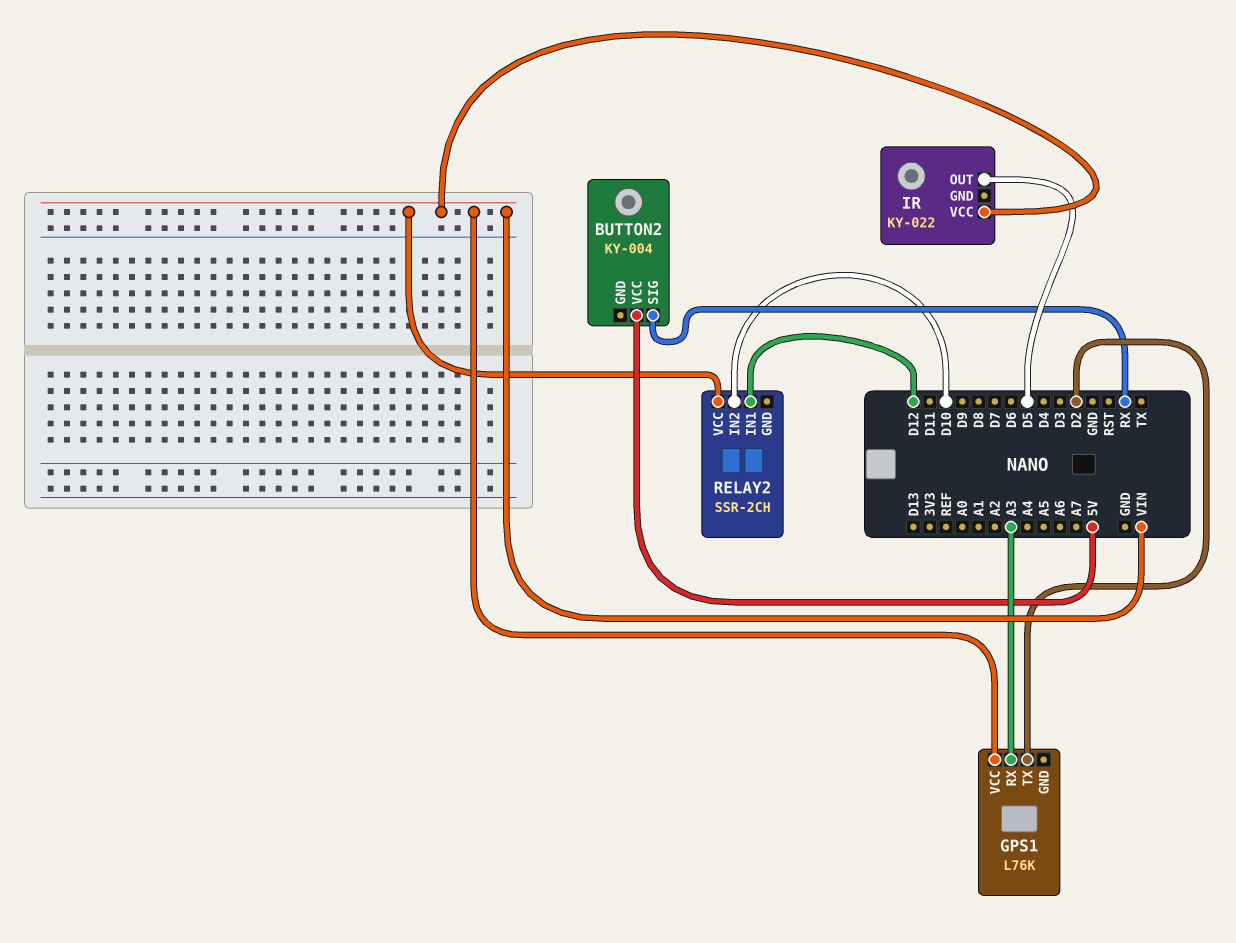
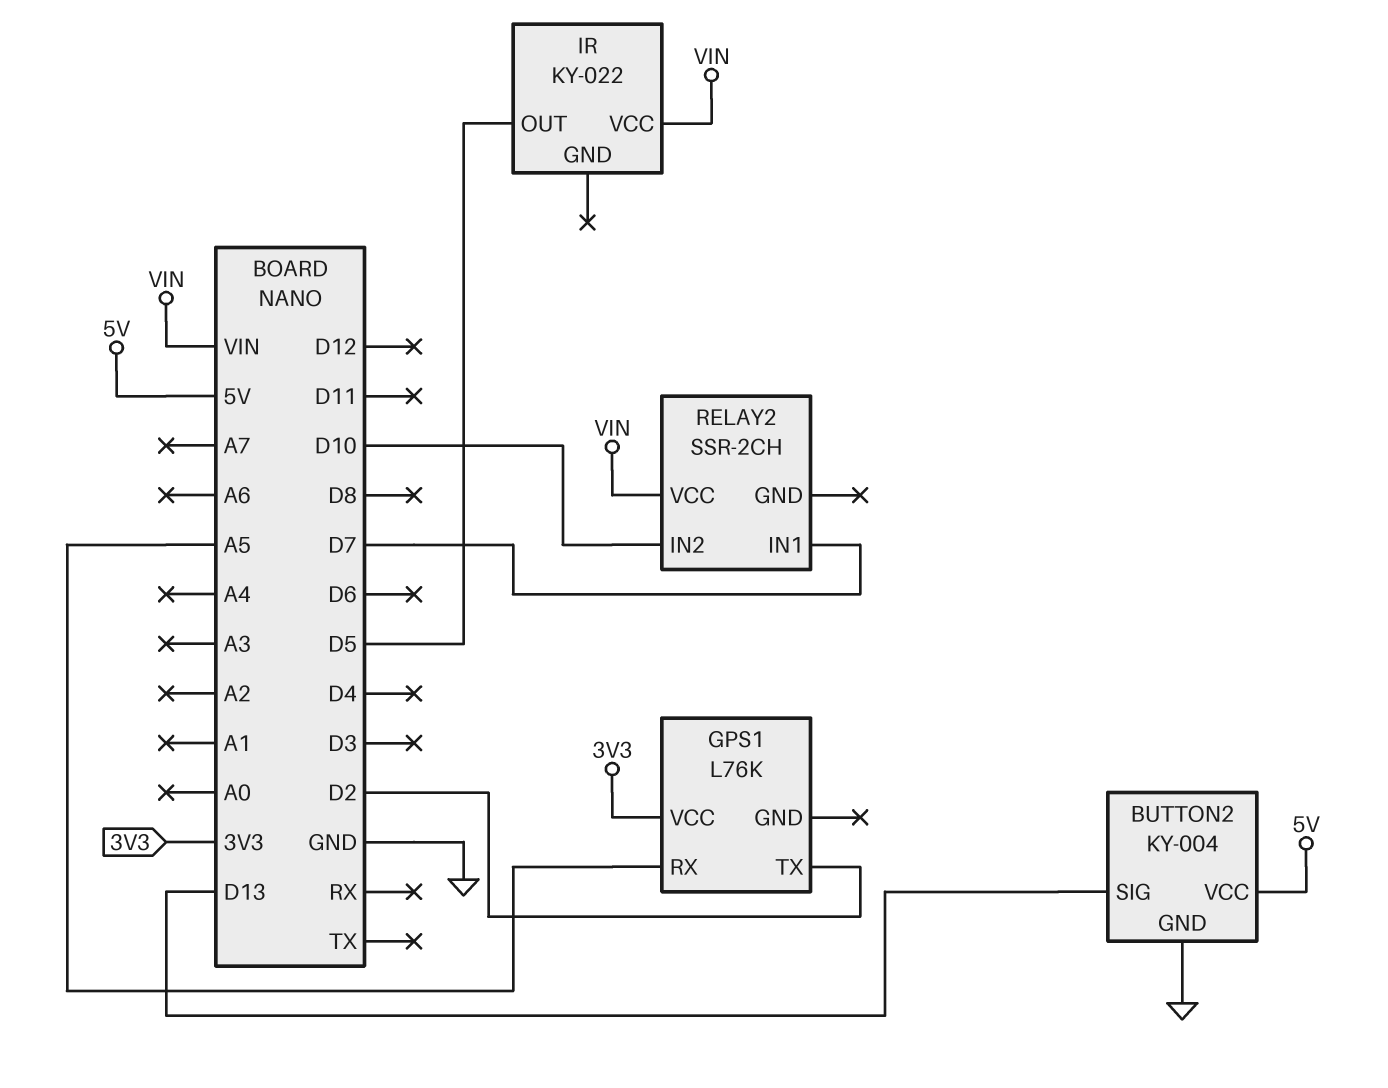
BUTTON2 pin GND: none -> GND
BUTTON2 pin SIG: RX -> D13
GPS1 pin RX: A3 -> A5
GPS1 pin VCC: VIN -> 3V3
RELAY2 pin IN1: D12 -> D7

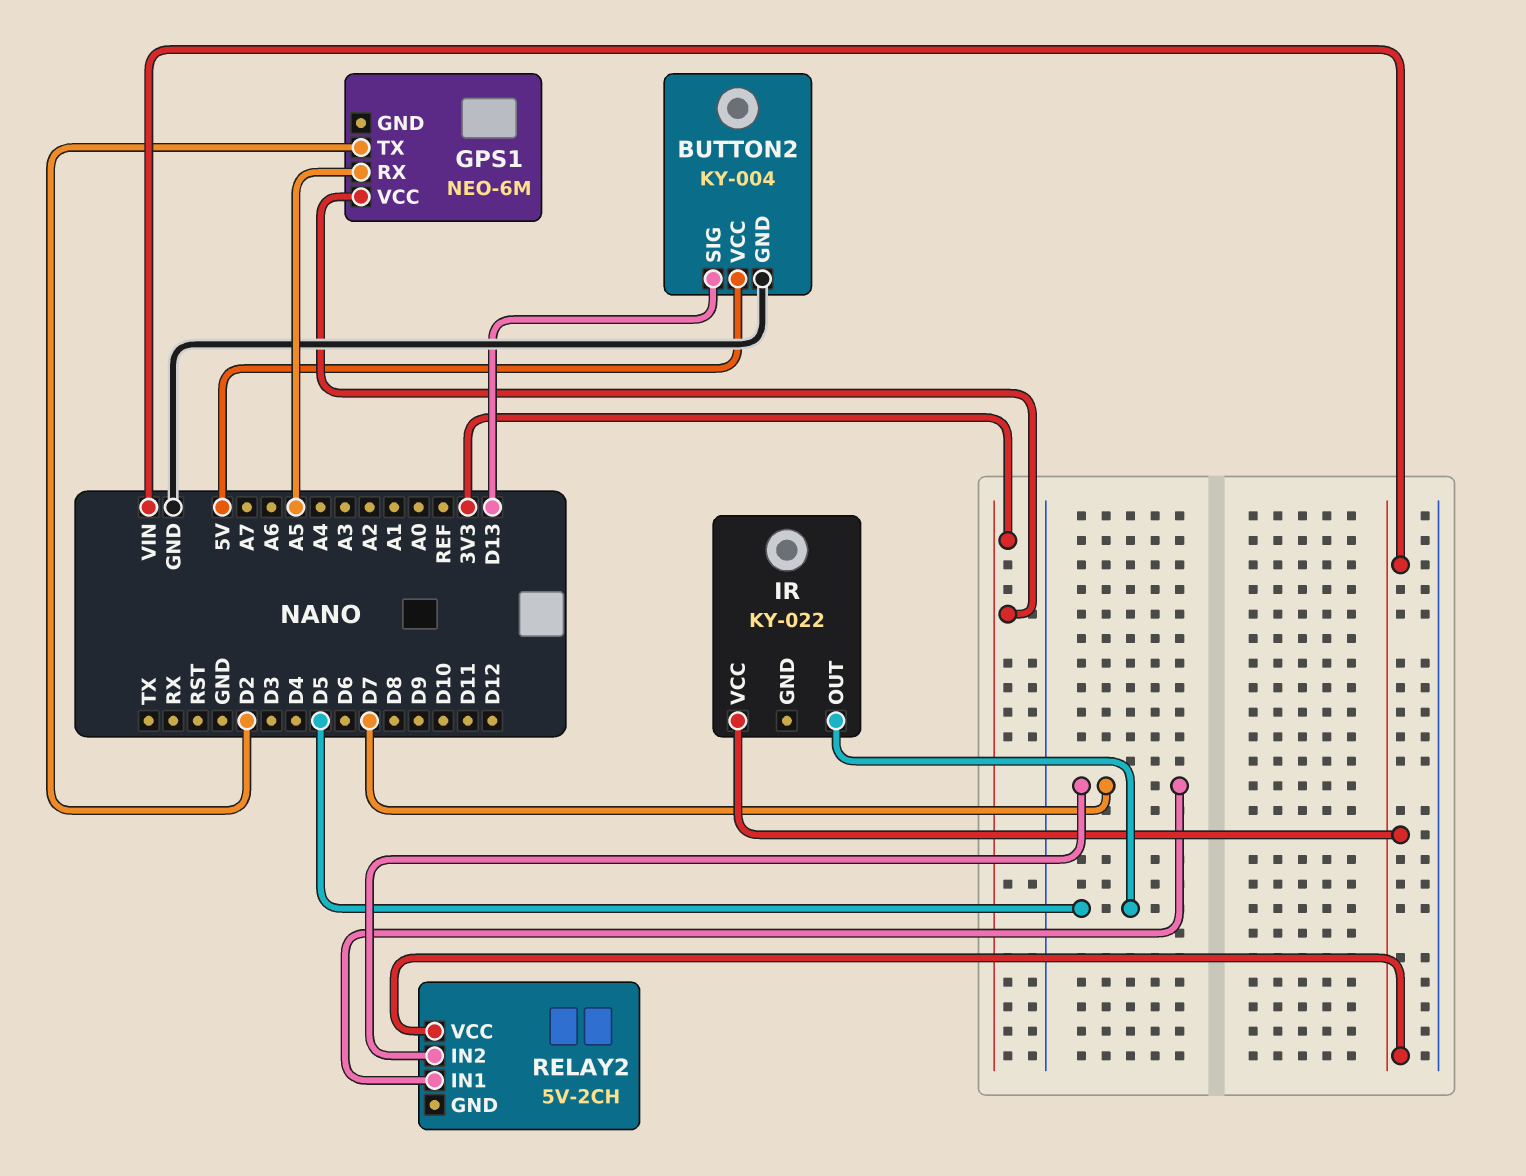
GPS1: L76K -> NEO-6M
RELAY2: SSR-2CH -> 5V-2CH
RELAY2 pin IN2: D10 -> D7

